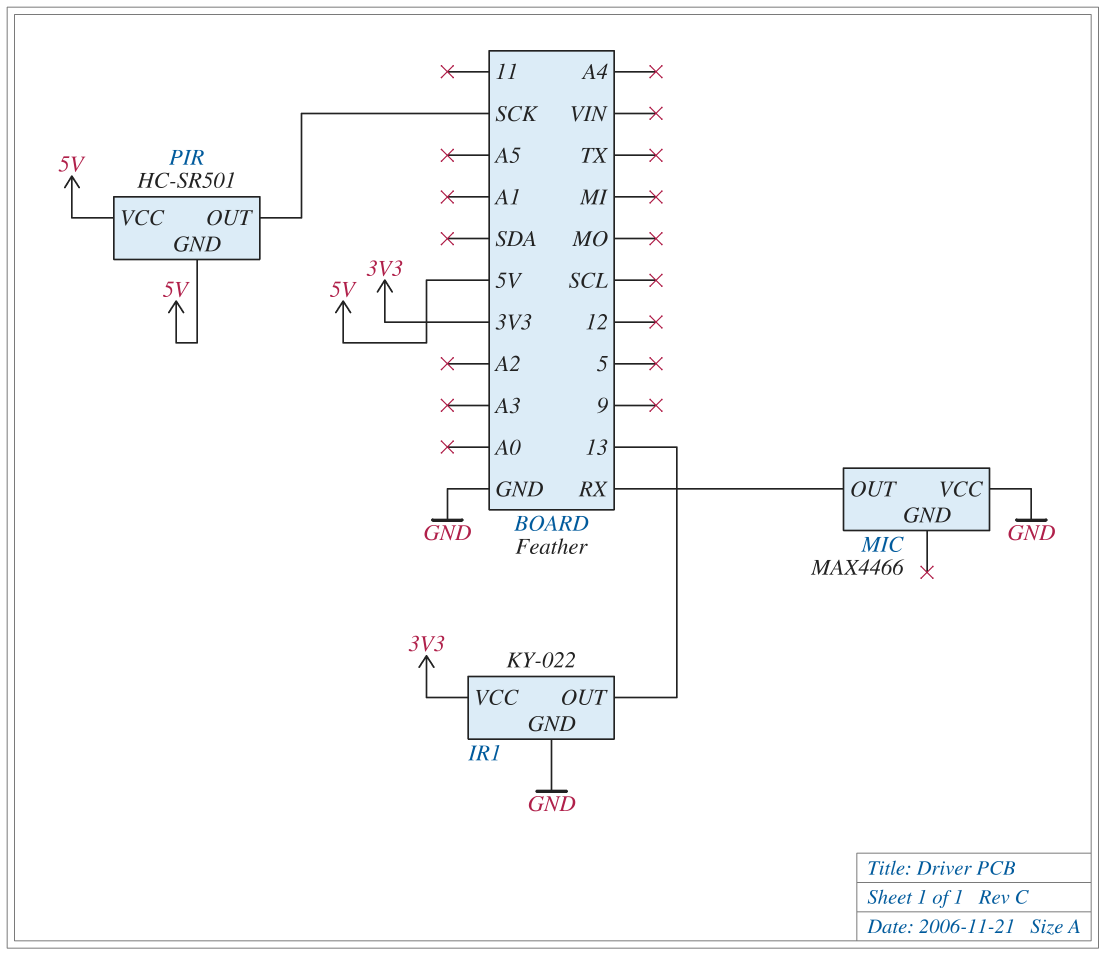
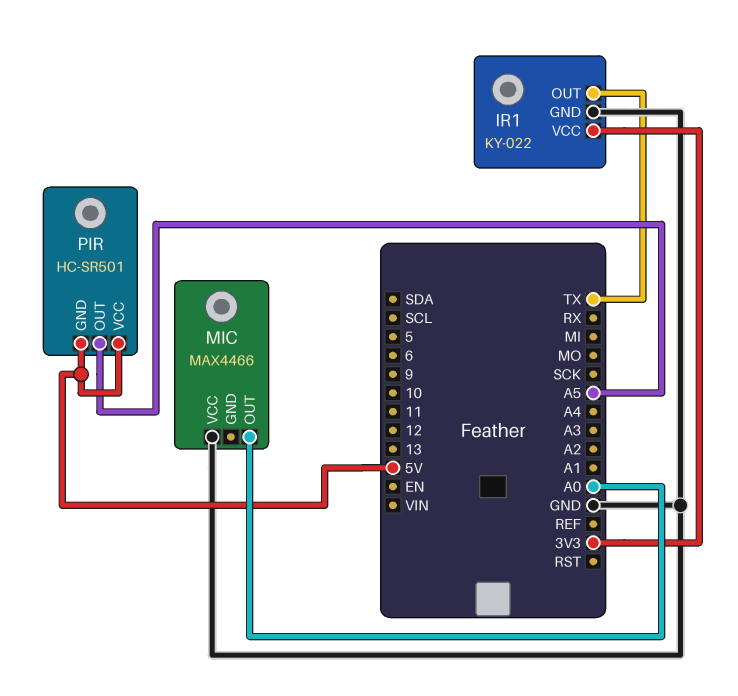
IR1 pin OUT: 13 -> TX
MIC pin OUT: RX -> A0
PIR pin OUT: SCK -> A5

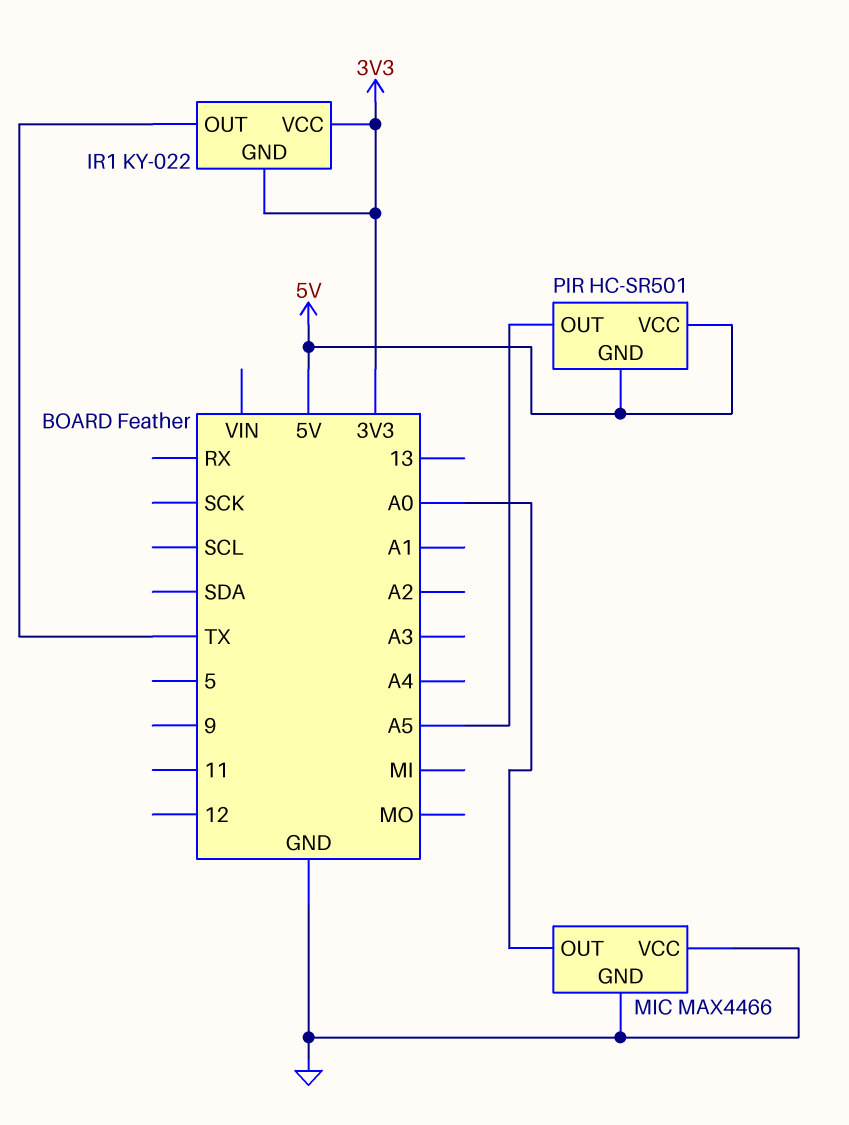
IR1 pin GND: GND -> 3V3
MIC pin GND: none -> GND

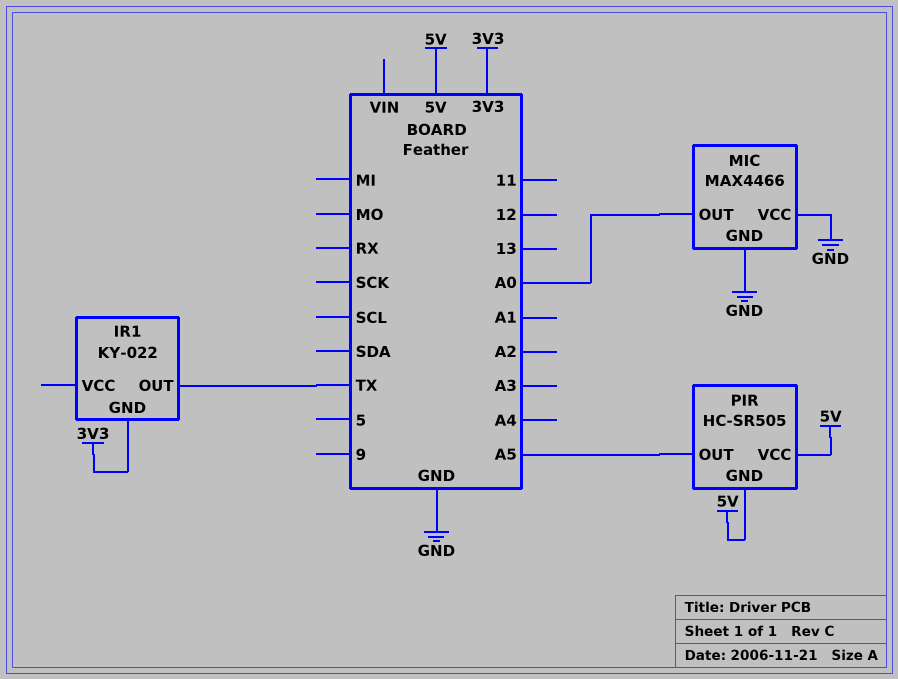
IR1 pin VCC: 3V3 -> none
PIR: HC-SR501 -> HC-SR505

